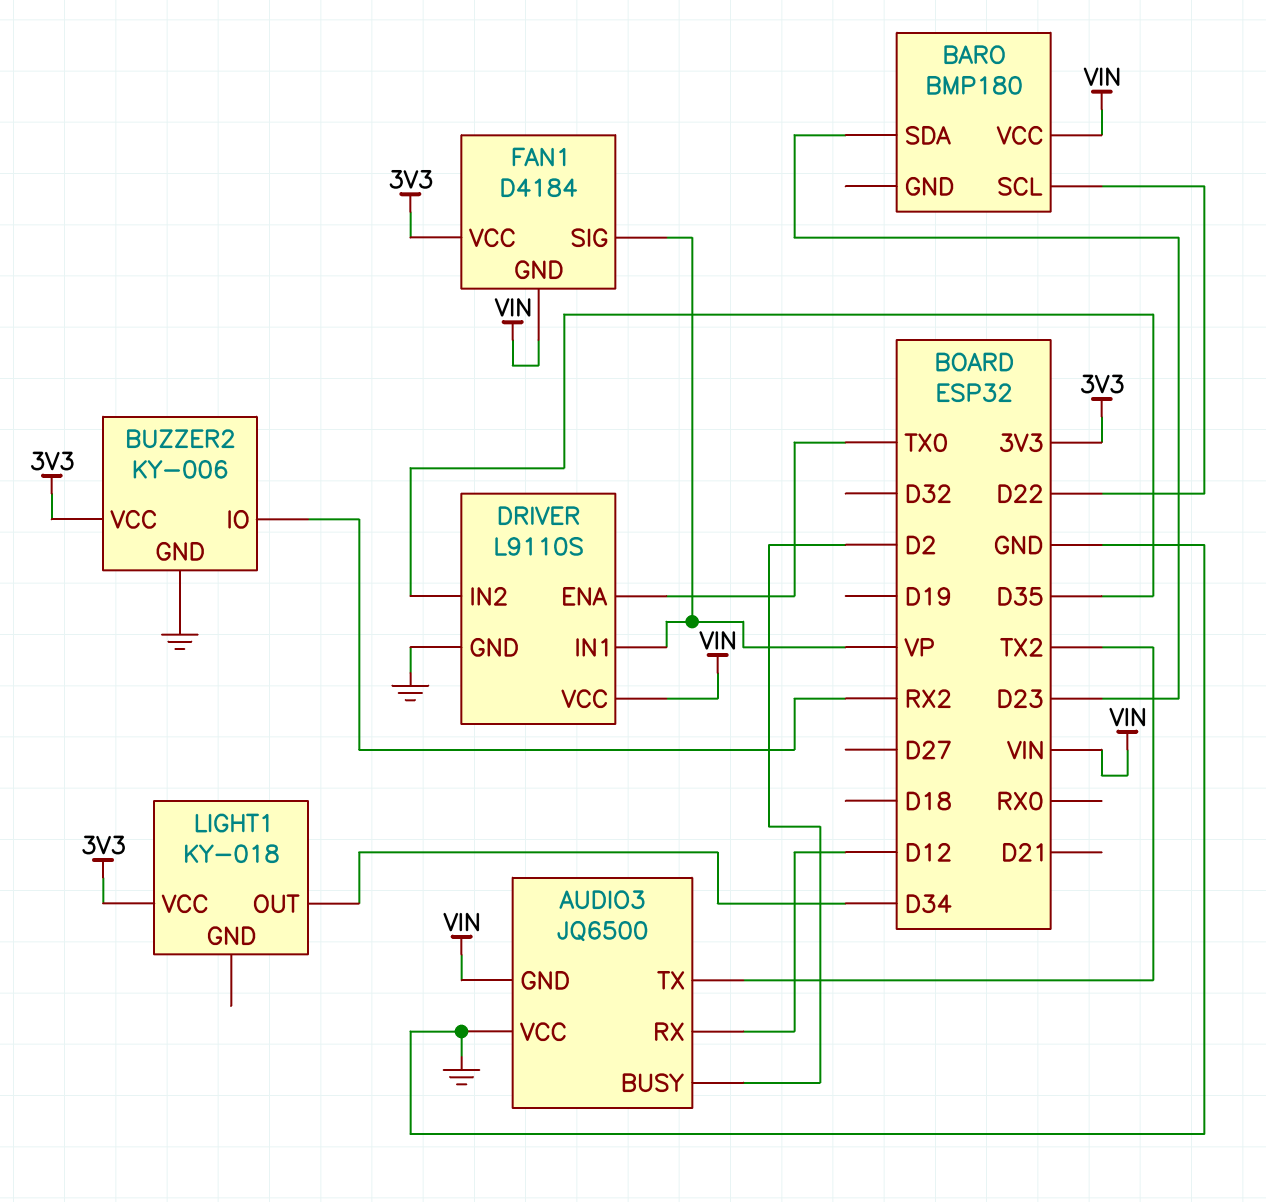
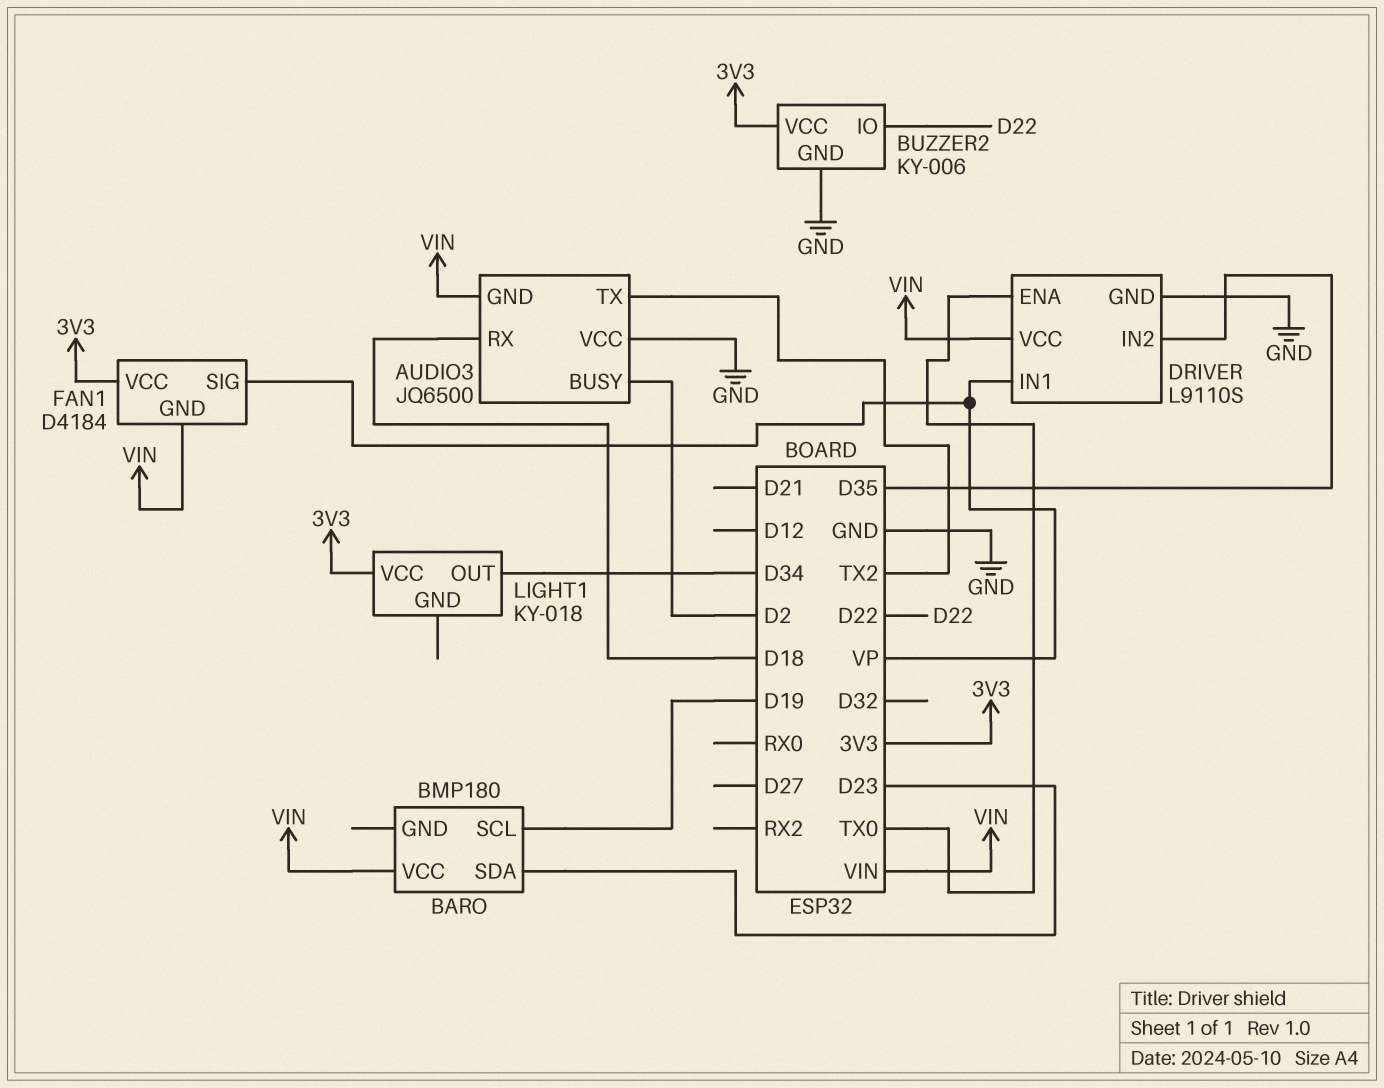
AUDIO3 pin RX: D12 -> D18
BARO pin SCL: D22 -> D19
BUZZER2 pin IO: RX2 -> D22

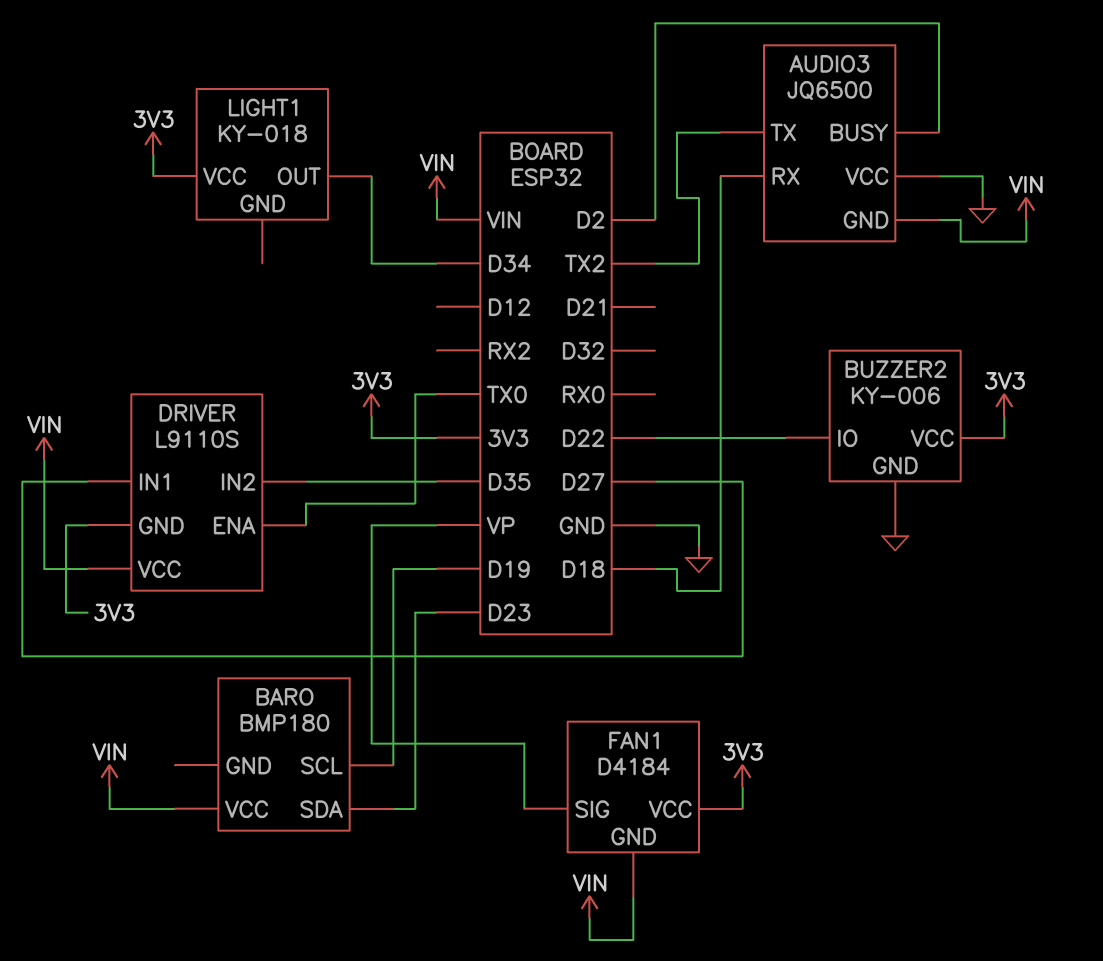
DRIVER pin GND: GND -> 3V3
DRIVER pin IN1: VP -> D27

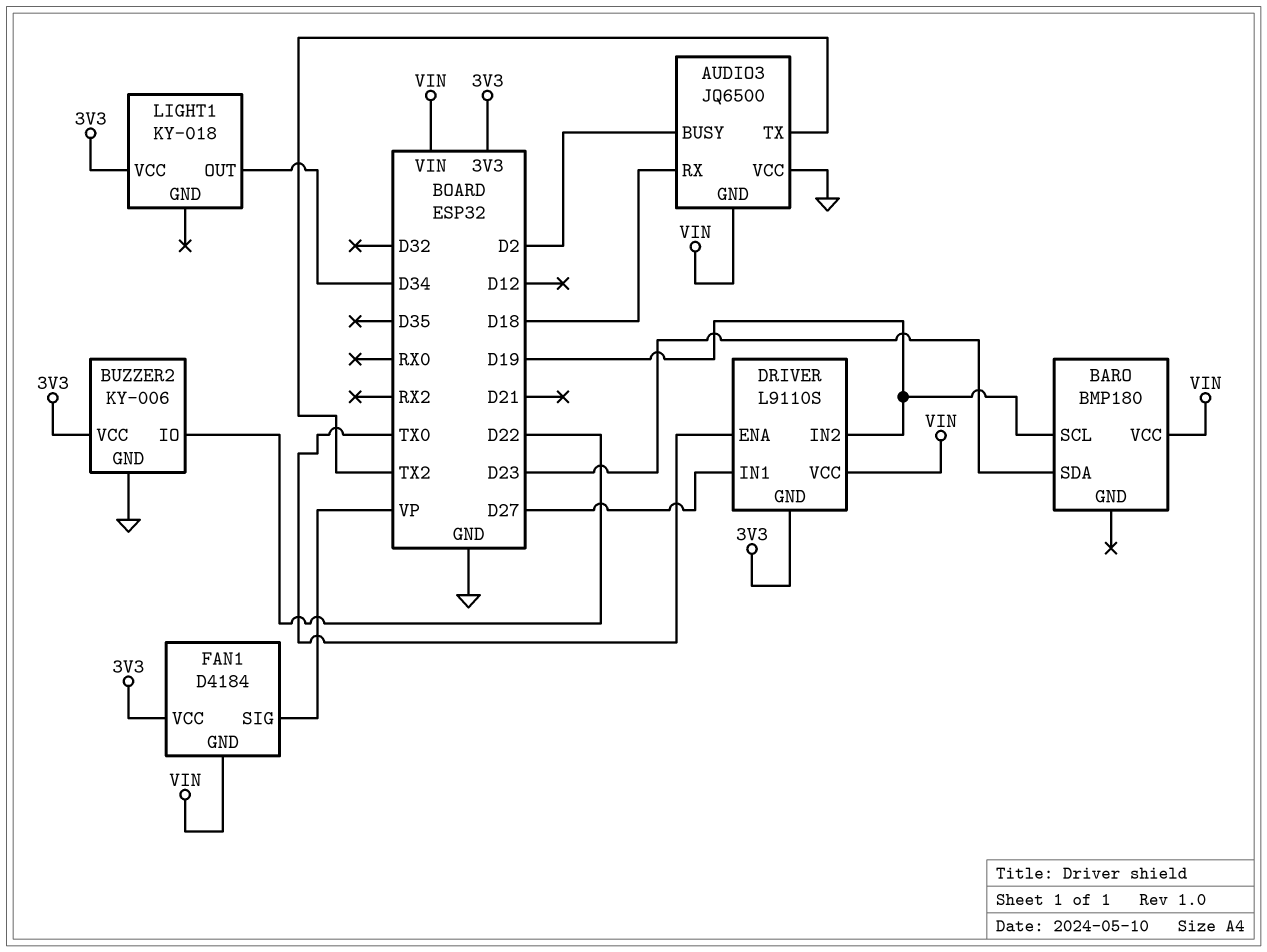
DRIVER pin IN2: D35 -> D19

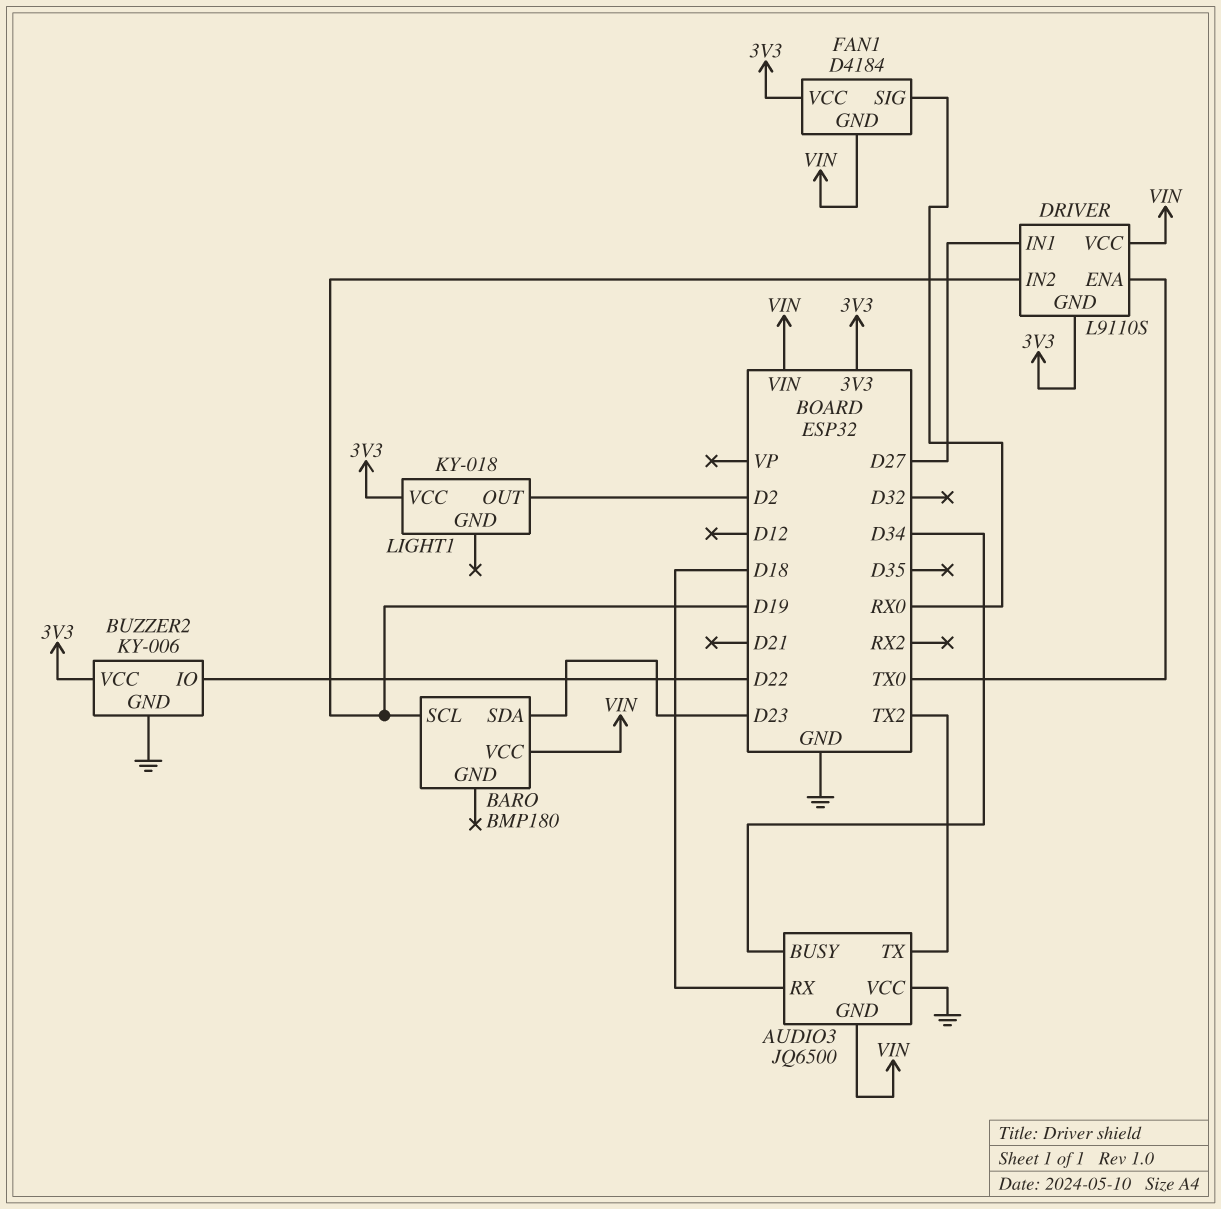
AUDIO3 pin BUSY: D2 -> D34
FAN1 pin SIG: VP -> RX0
LIGHT1 pin OUT: D34 -> D2

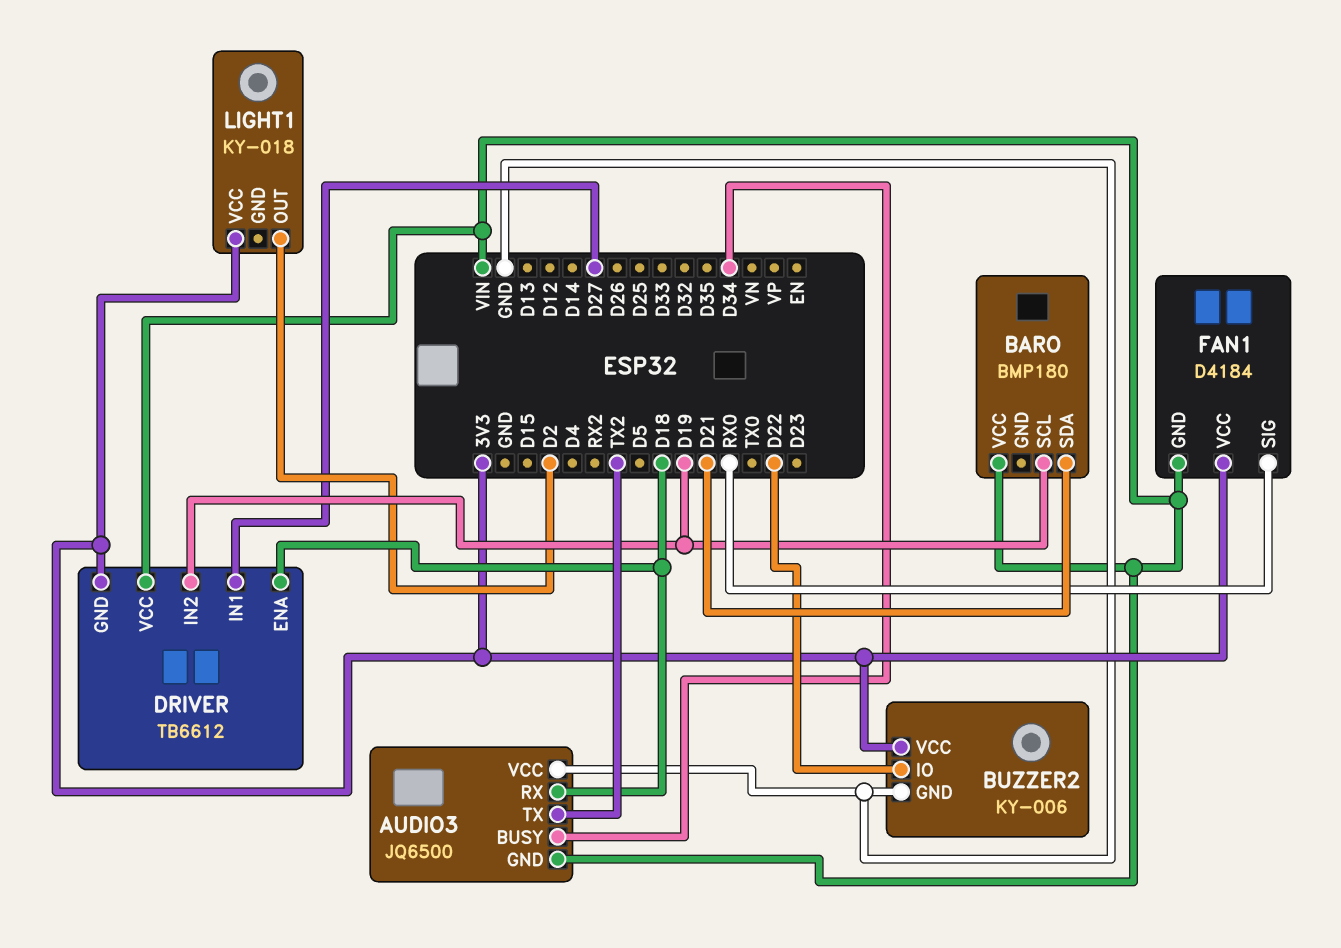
BARO pin SDA: D23 -> D21
DRIVER: L9110S -> TB6612
DRIVER pin ENA: TX0 -> D18

